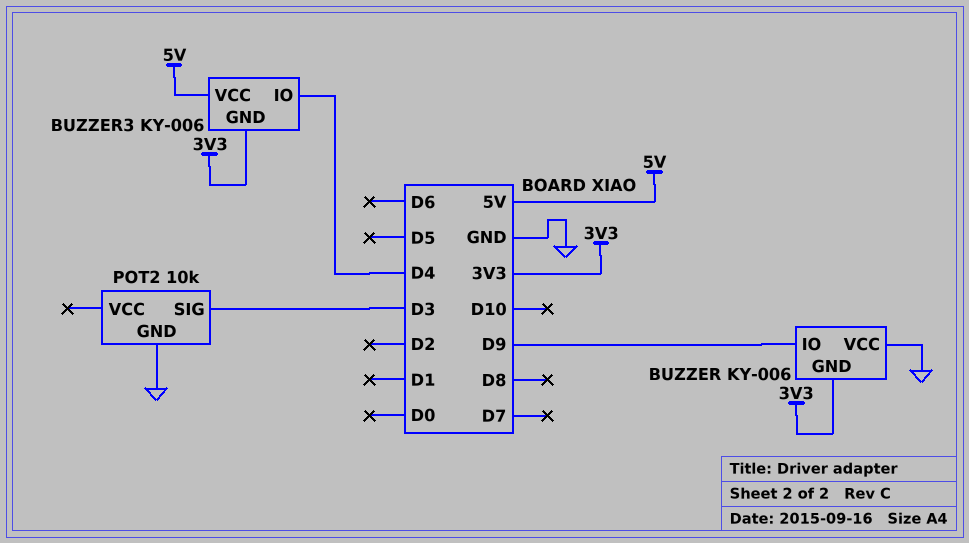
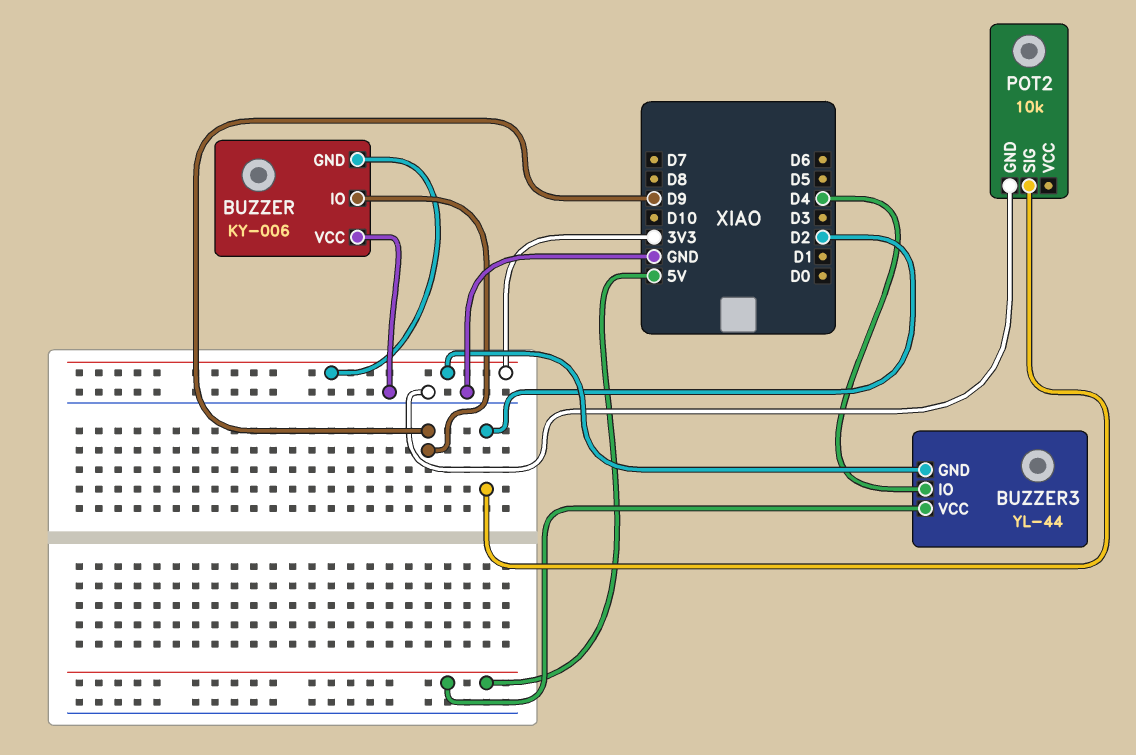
BUZZER3: KY-006 -> YL-44
POT2 pin SIG: D3 -> D2

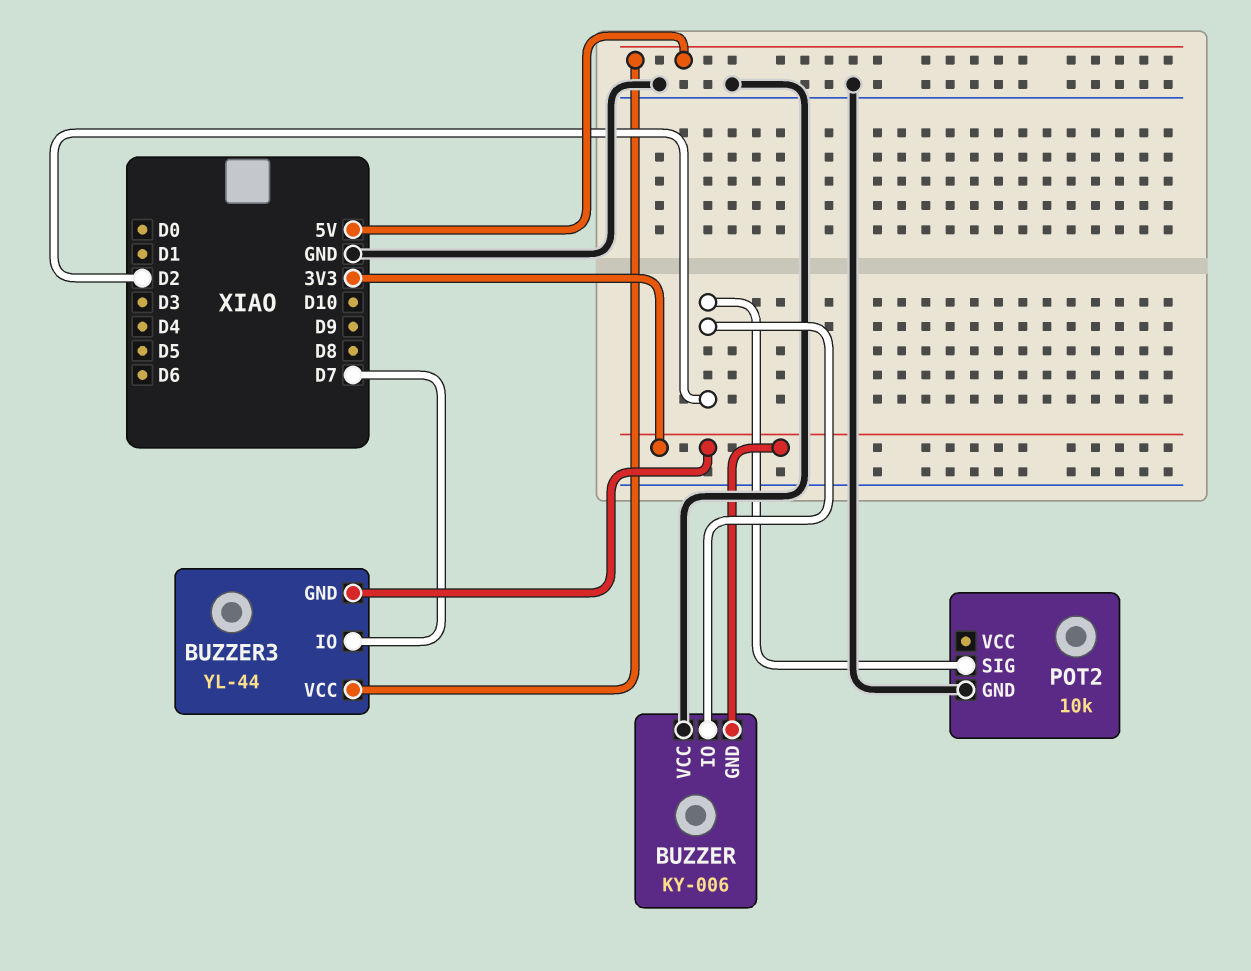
BUZZER pin IO: D9 -> D2
BUZZER3 pin IO: D4 -> D7

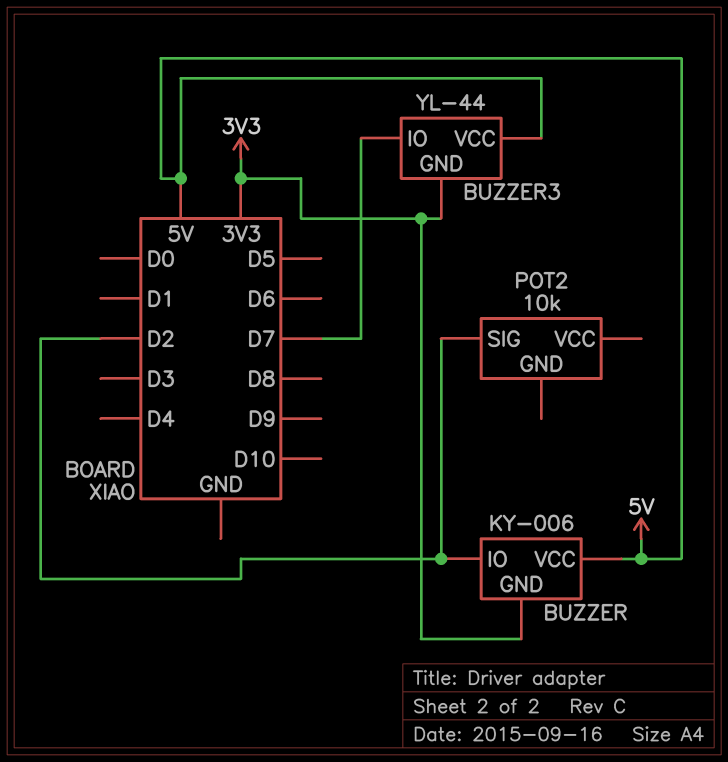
BUZZER pin VCC: GND -> 5V
POT2 pin GND: GND -> none

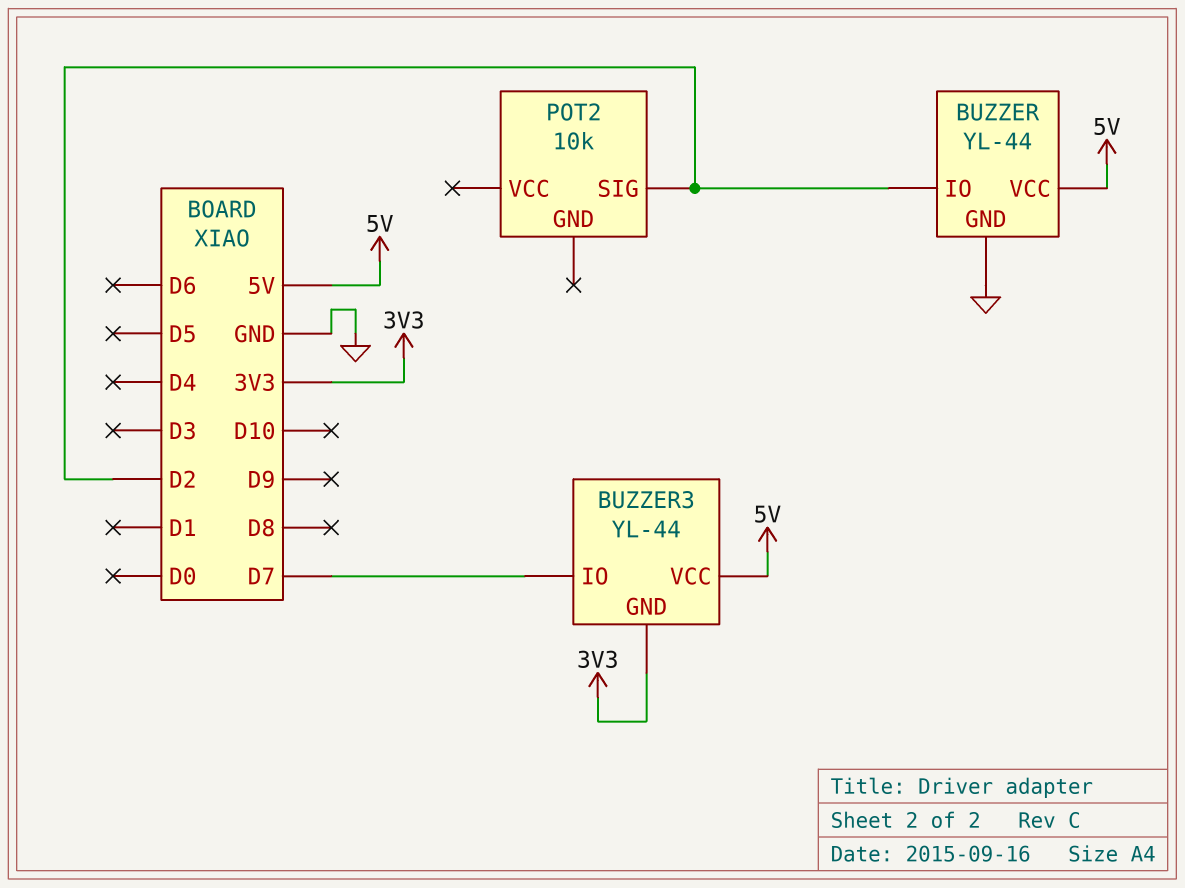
BUZZER: KY-006 -> YL-44
BUZZER pin GND: 3V3 -> GND

